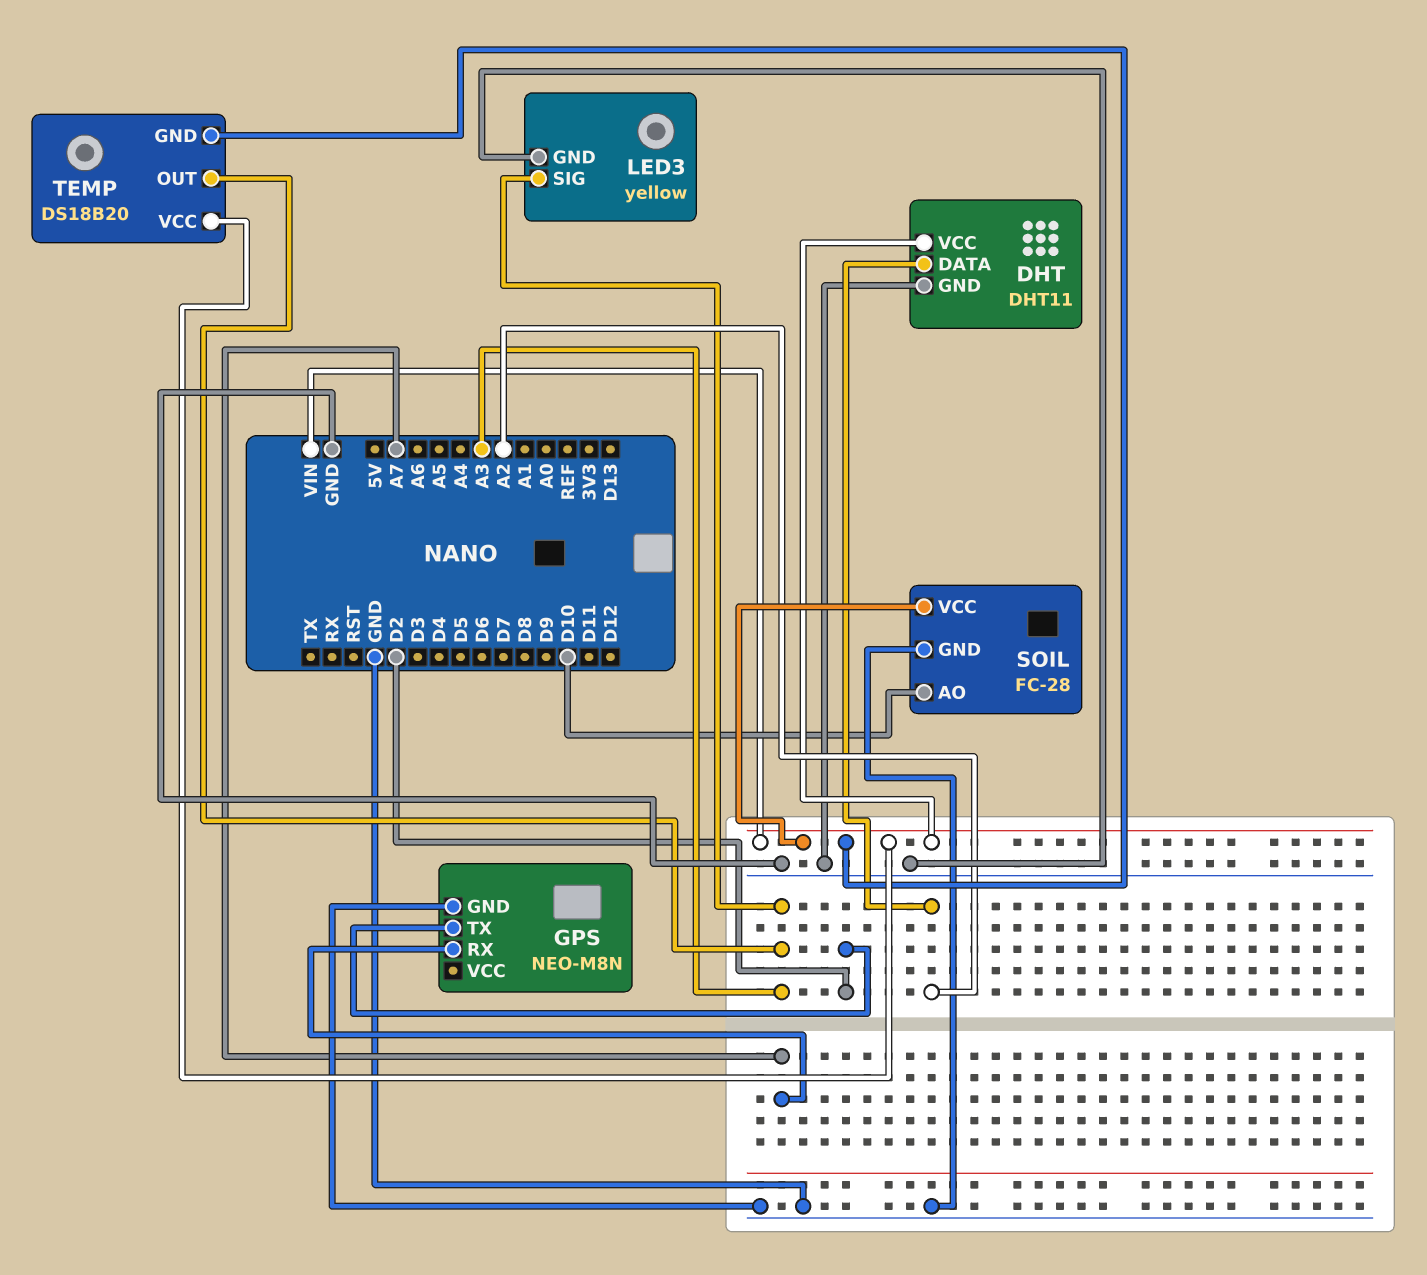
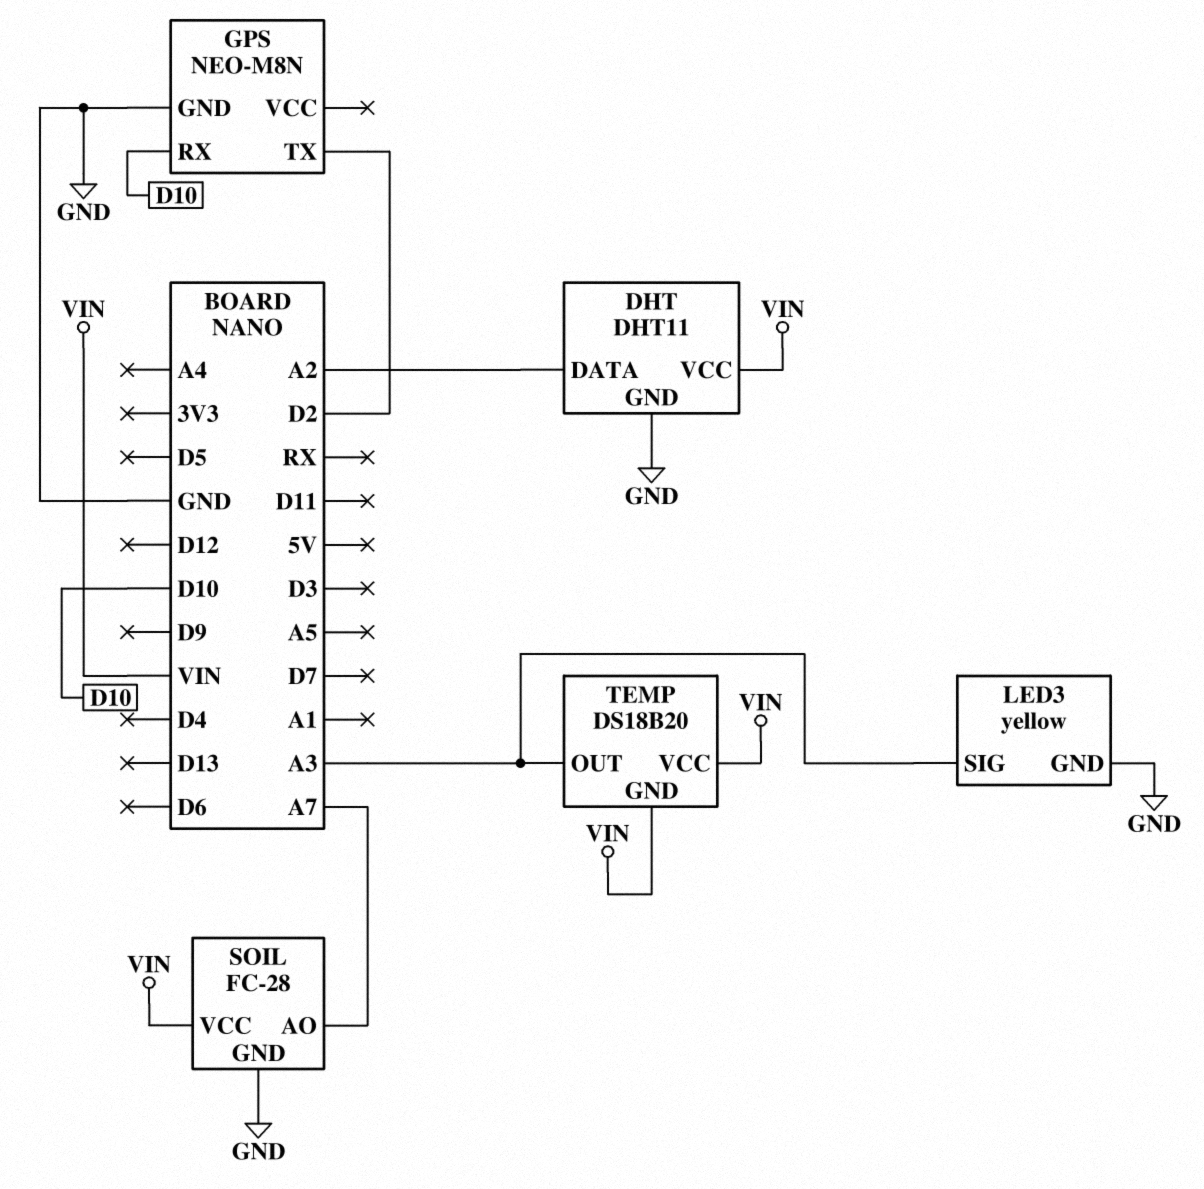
GPS pin RX: A7 -> D10
SOIL pin AO: D10 -> A7

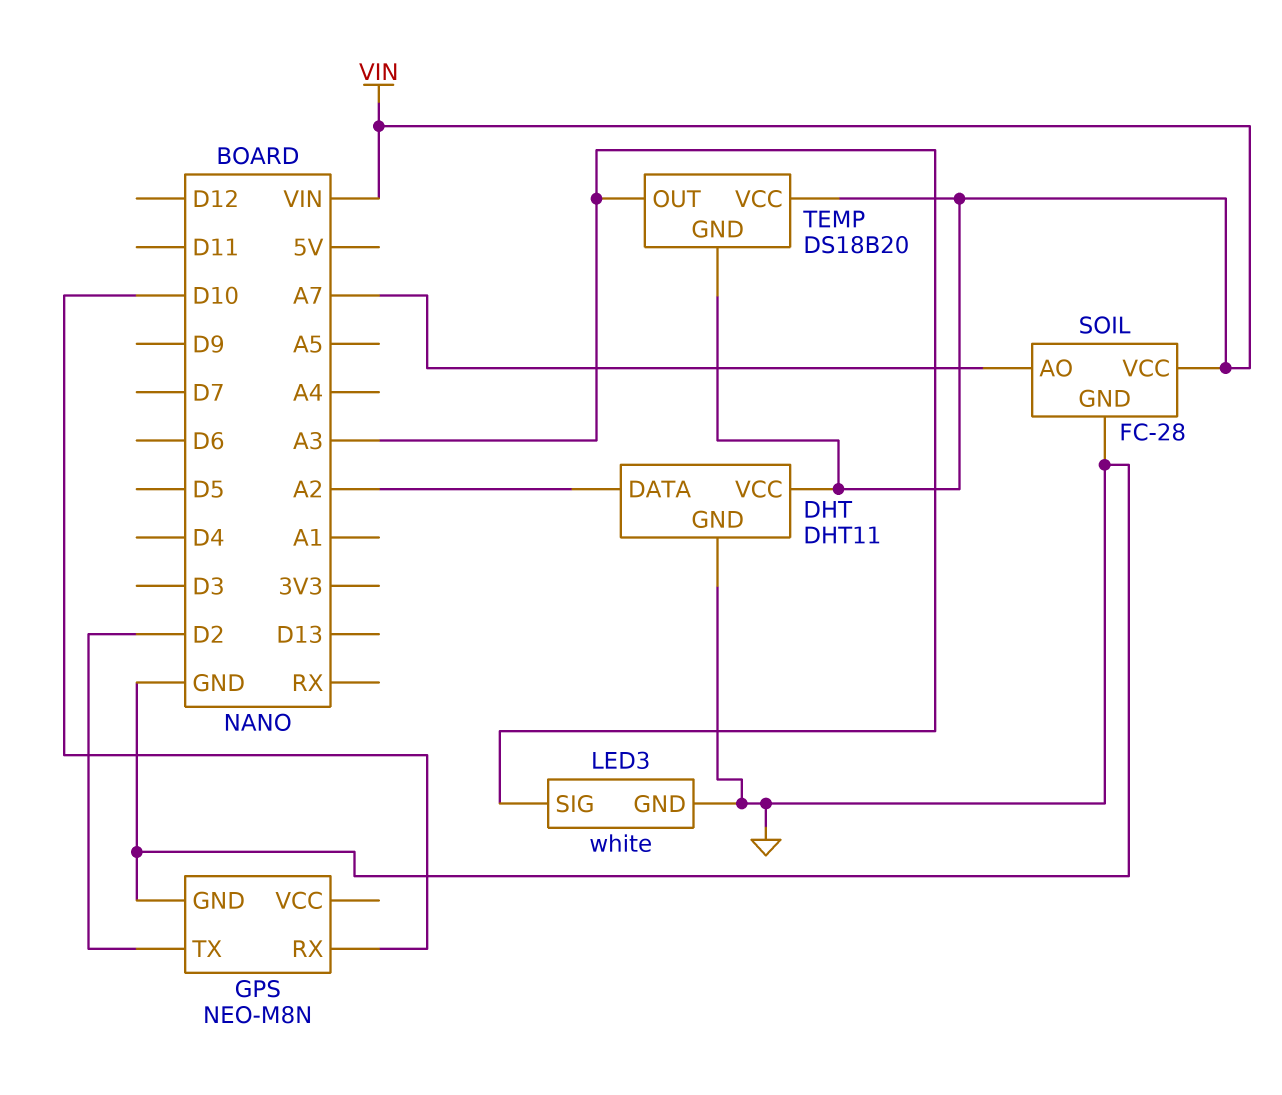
LED3: yellow -> white

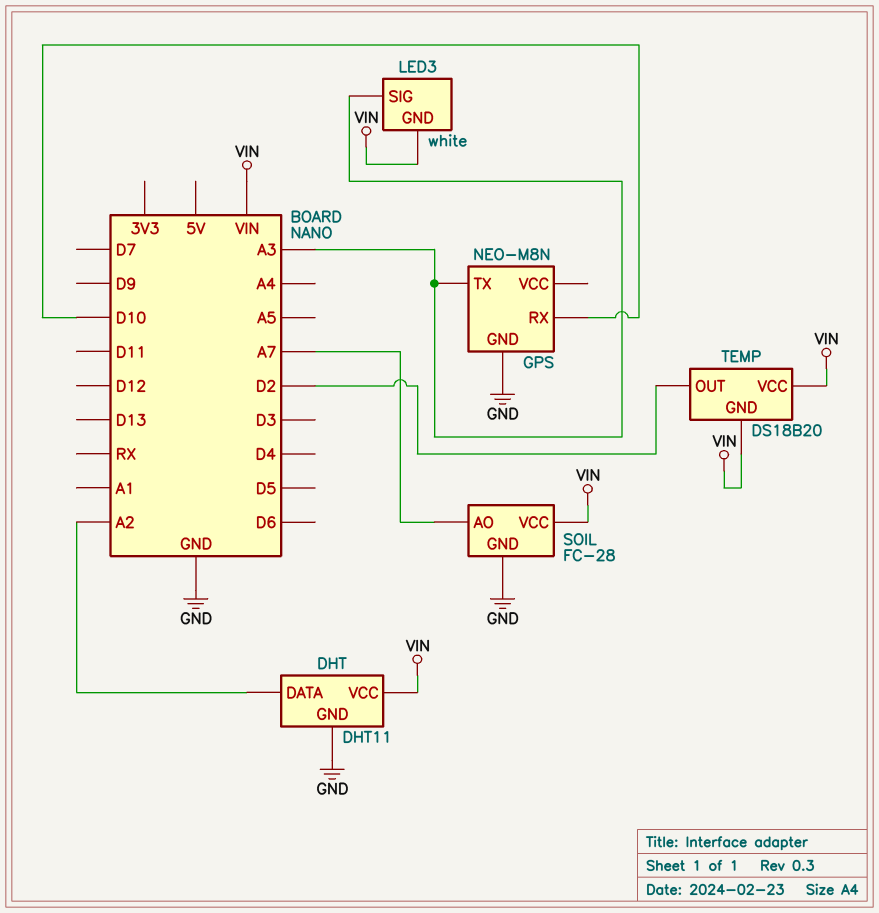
GPS pin TX: D2 -> A3
LED3 pin GND: GND -> VIN
TEMP pin OUT: A3 -> D2

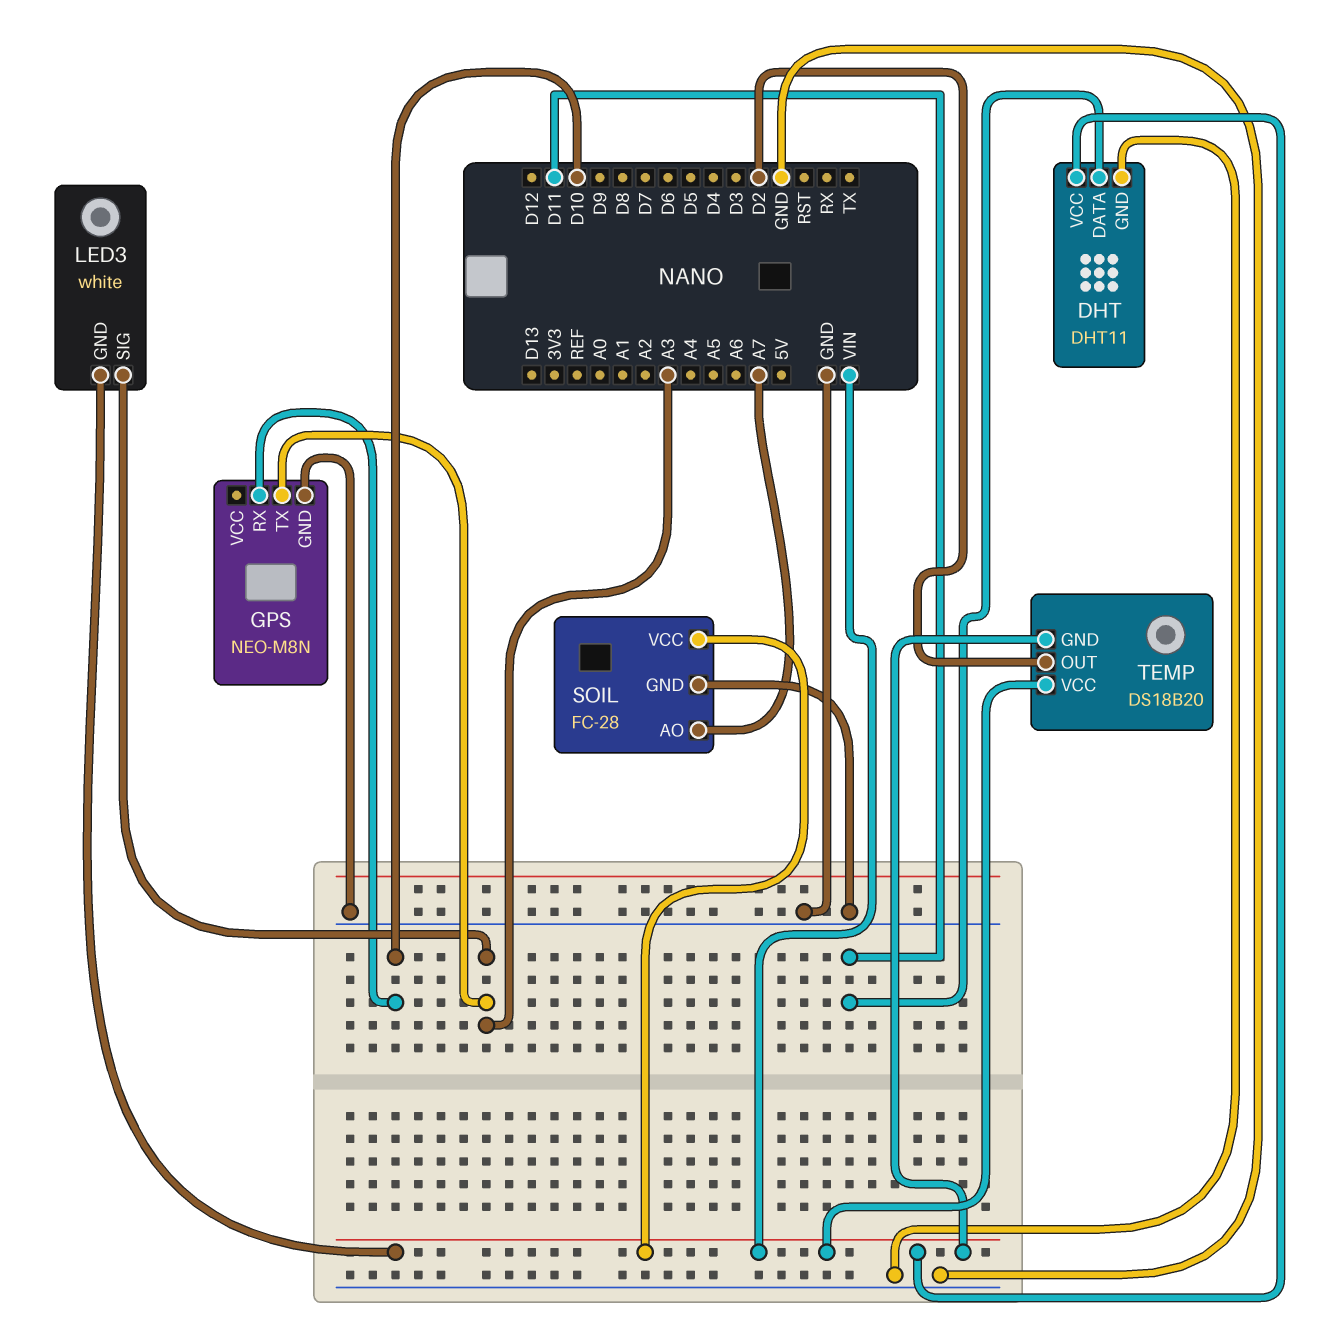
DHT pin DATA: A2 -> D11

